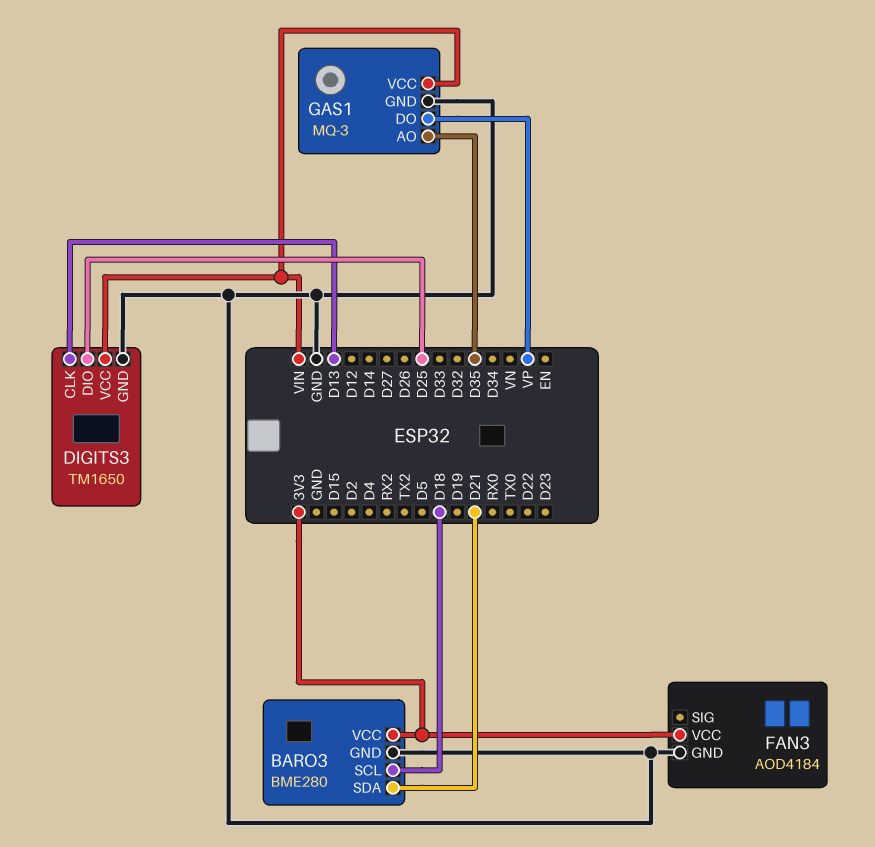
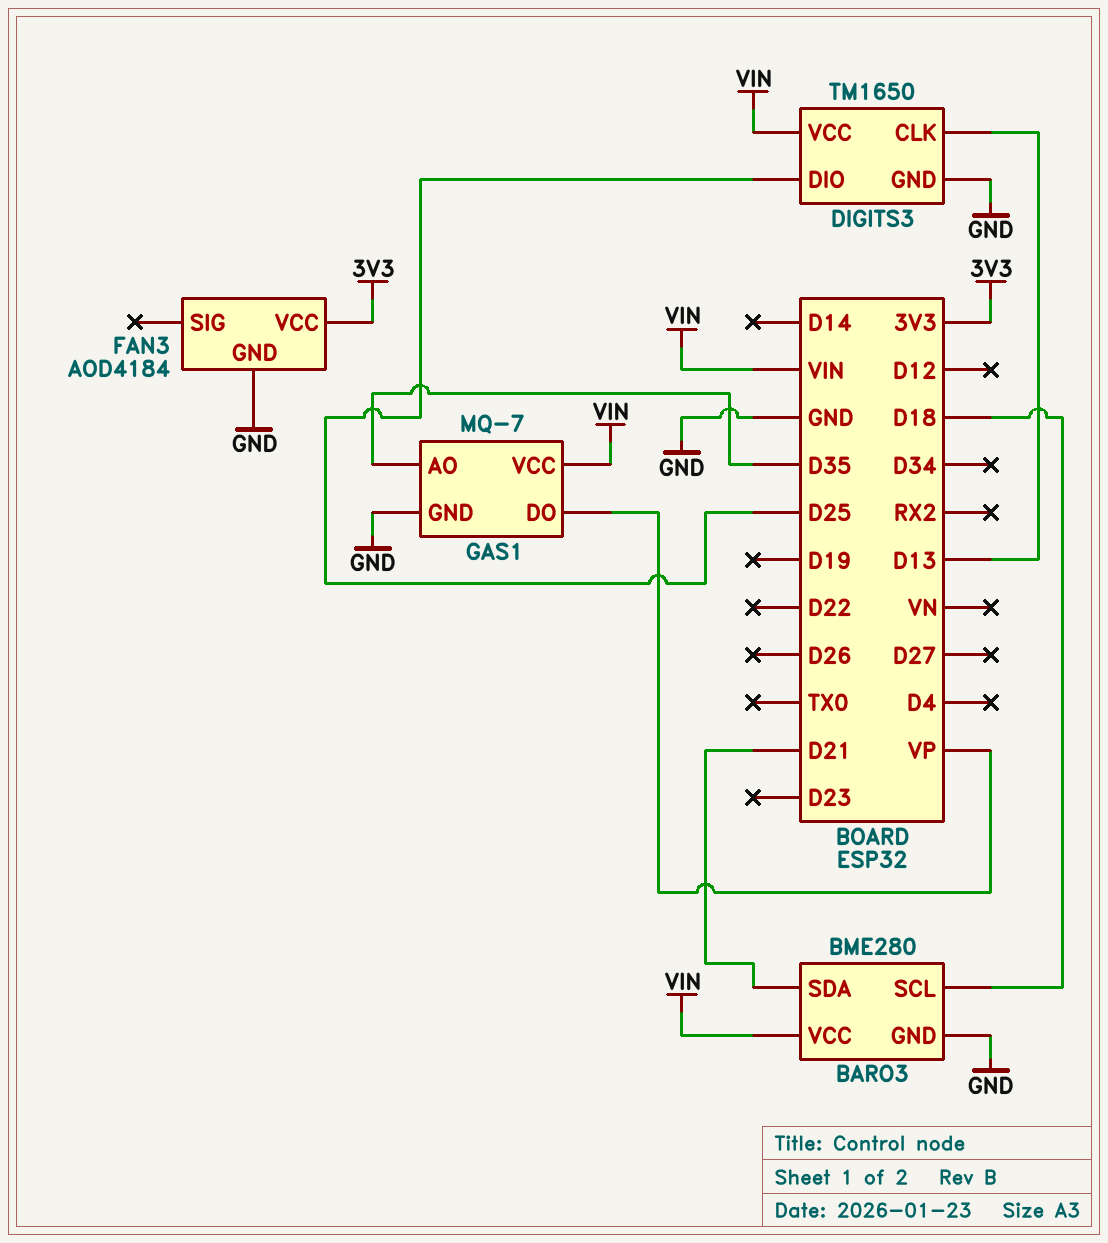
BARO3 pin VCC: 3V3 -> VIN
GAS1: MQ-3 -> MQ-7

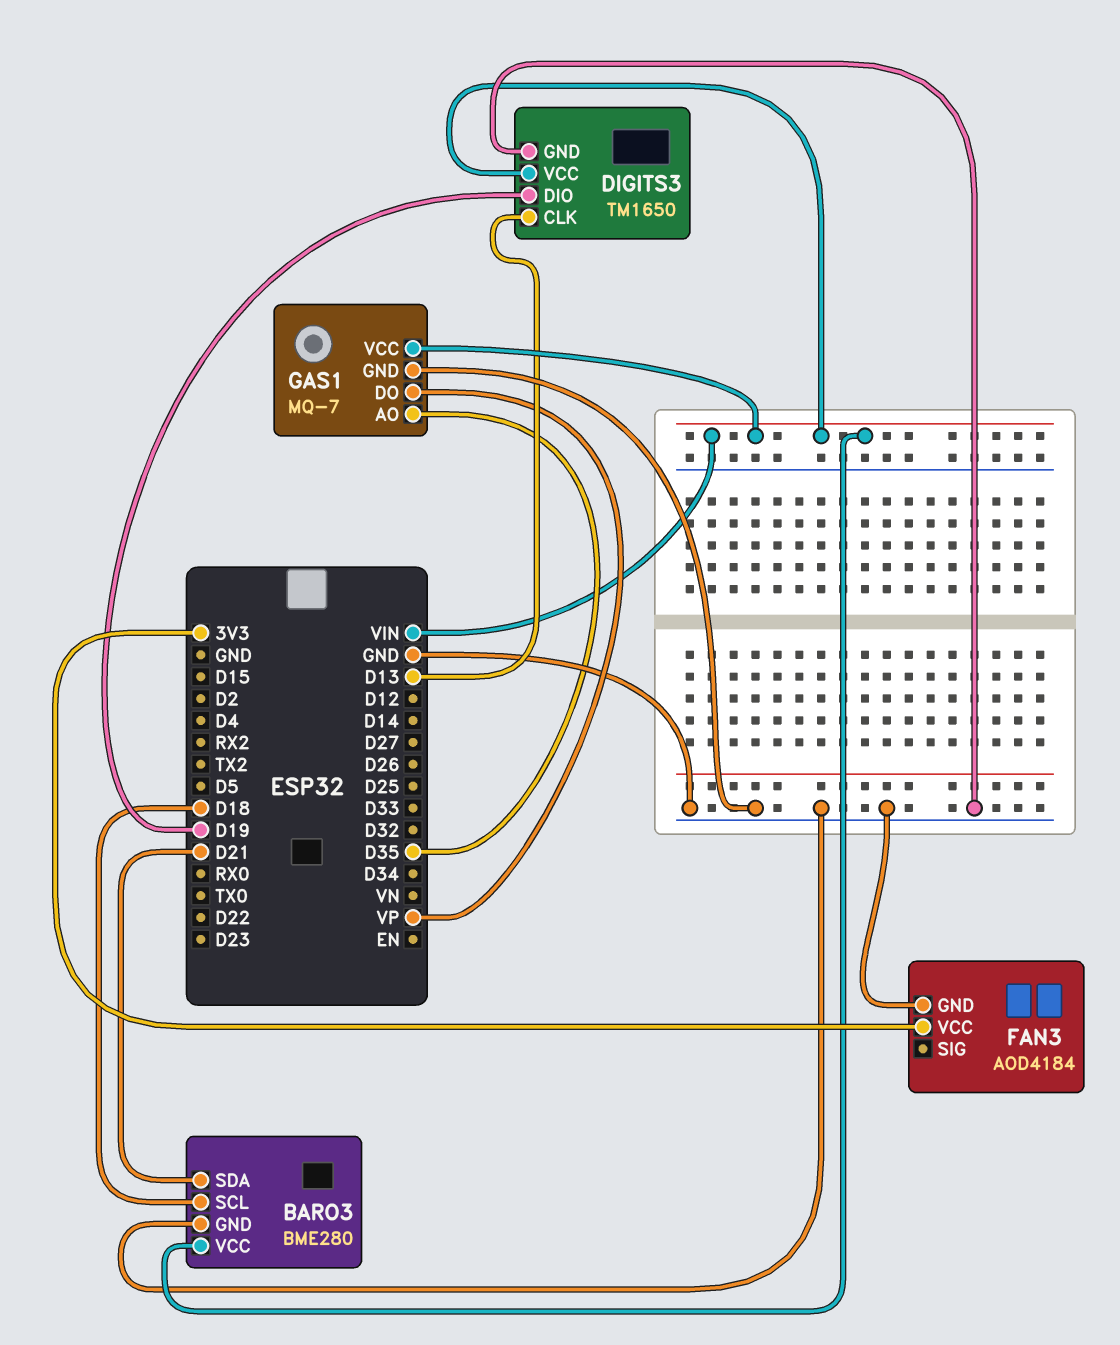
DIGITS3 pin DIO: D25 -> D19

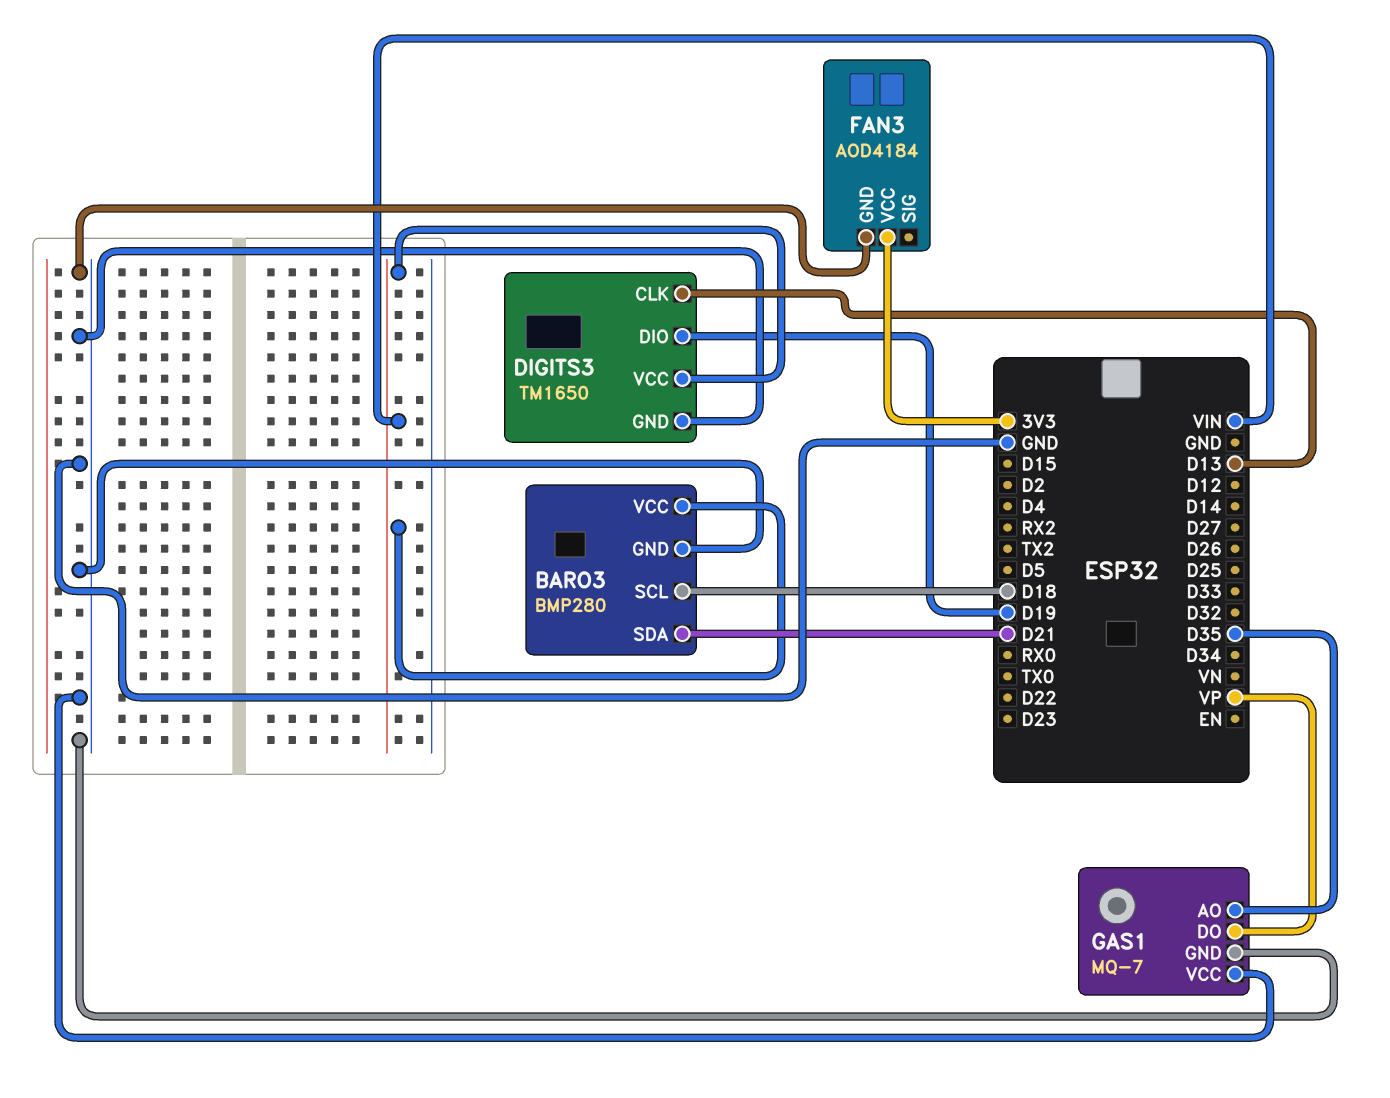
BARO3: BME280 -> BMP280
GAS1 pin VCC: VIN -> GND

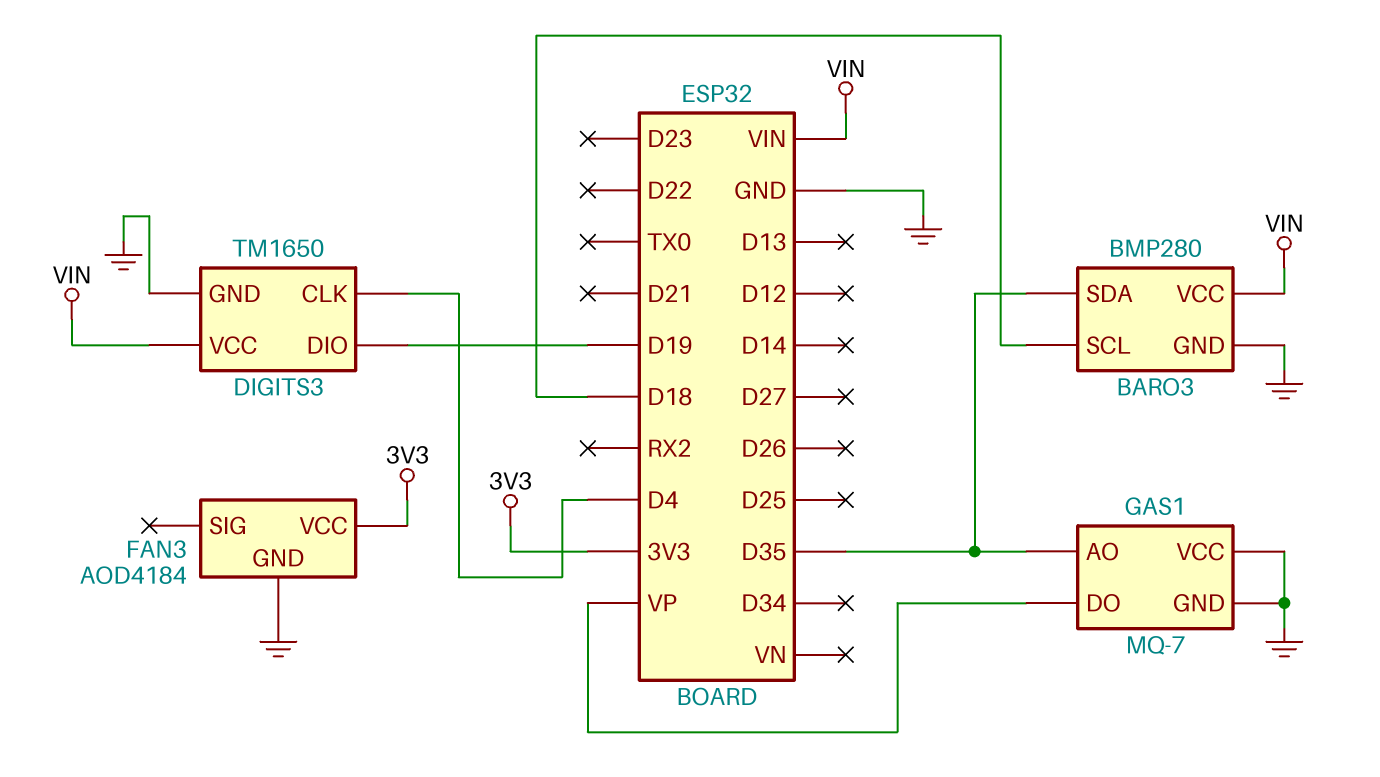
BARO3 pin SDA: D21 -> D35
DIGITS3 pin CLK: D13 -> D4

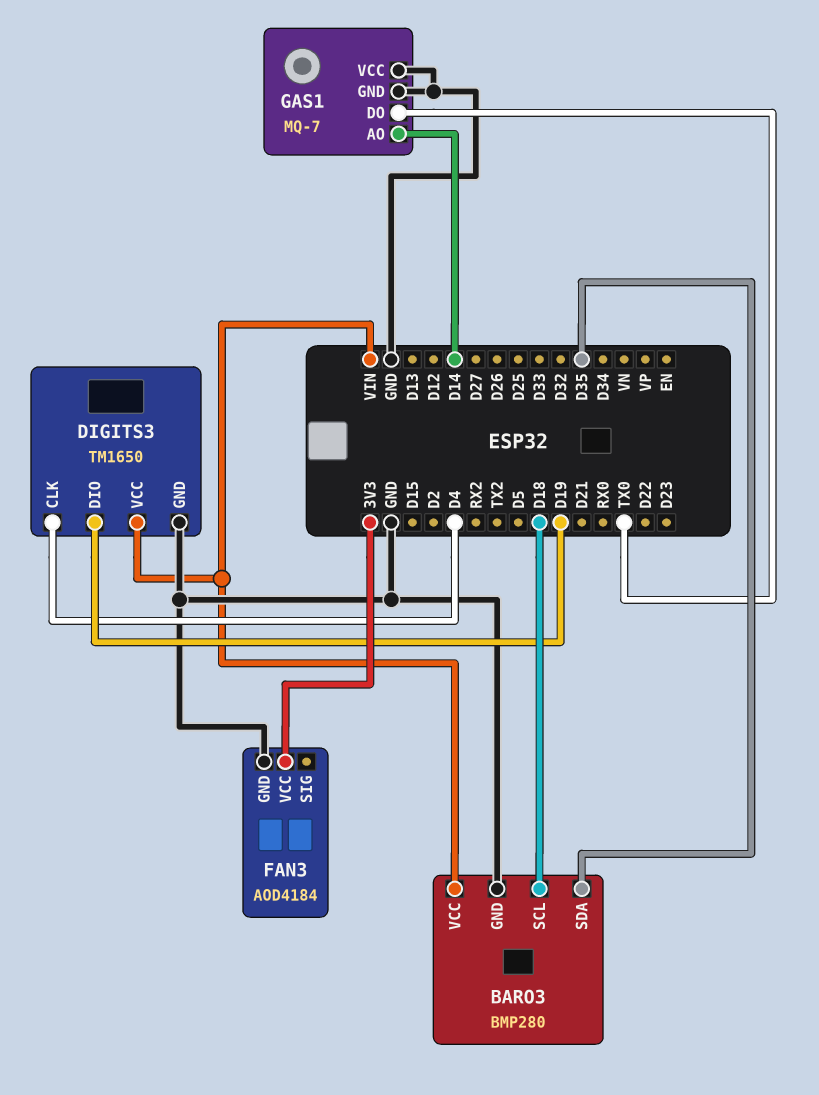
GAS1 pin AO: D35 -> D14
GAS1 pin DO: VP -> TX0

